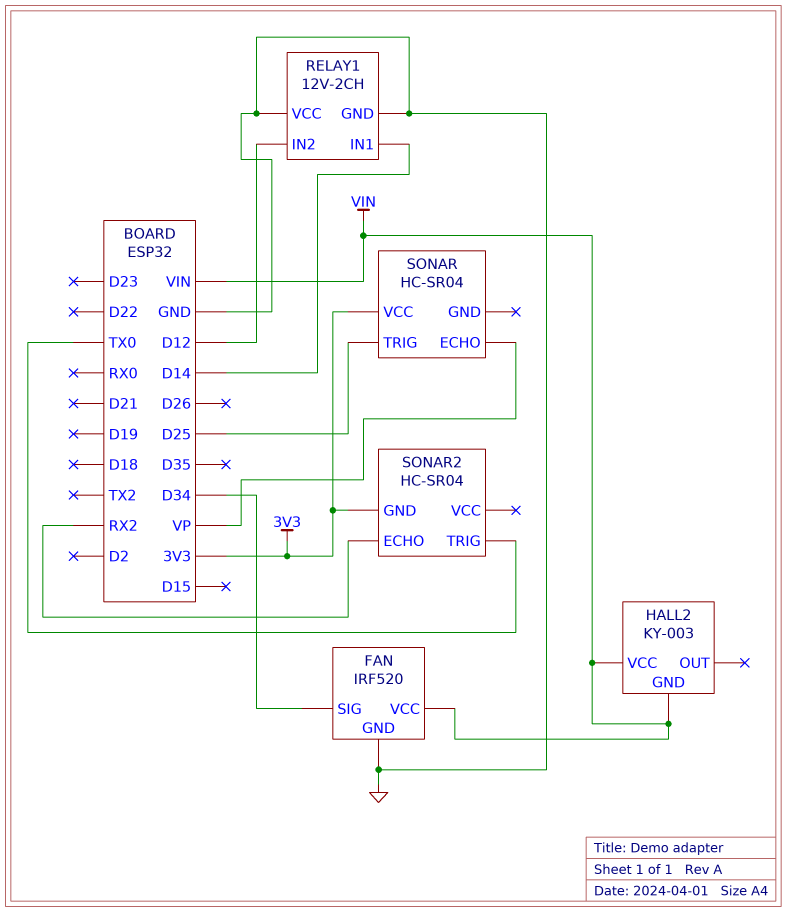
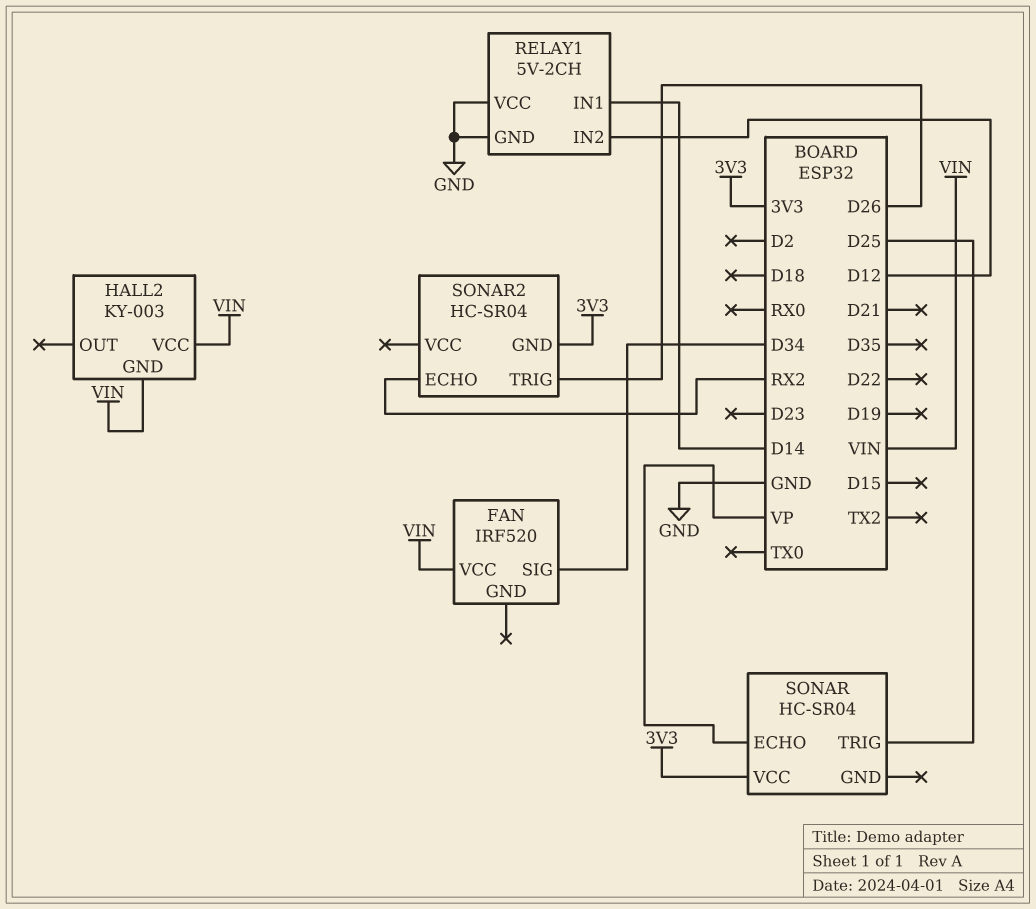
FAN pin GND: GND -> none
RELAY1: 12V-2CH -> 5V-2CH
SONAR2 pin TRIG: TX0 -> D26

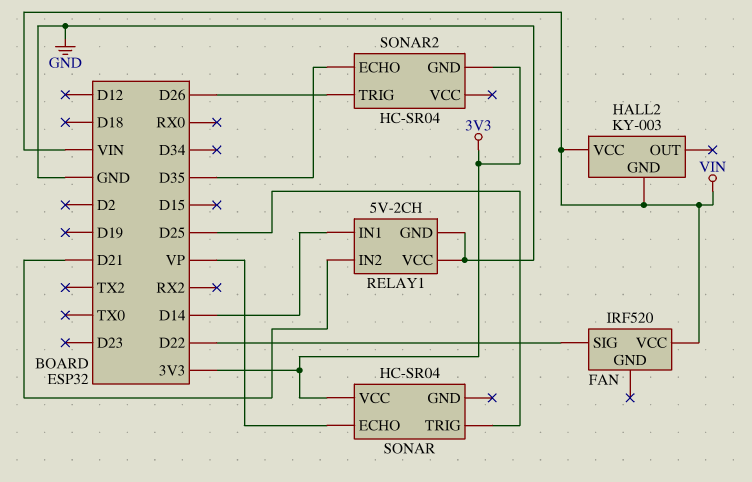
FAN pin SIG: D34 -> D22
RELAY1 pin IN2: D12 -> D21
SONAR2 pin ECHO: RX2 -> D35

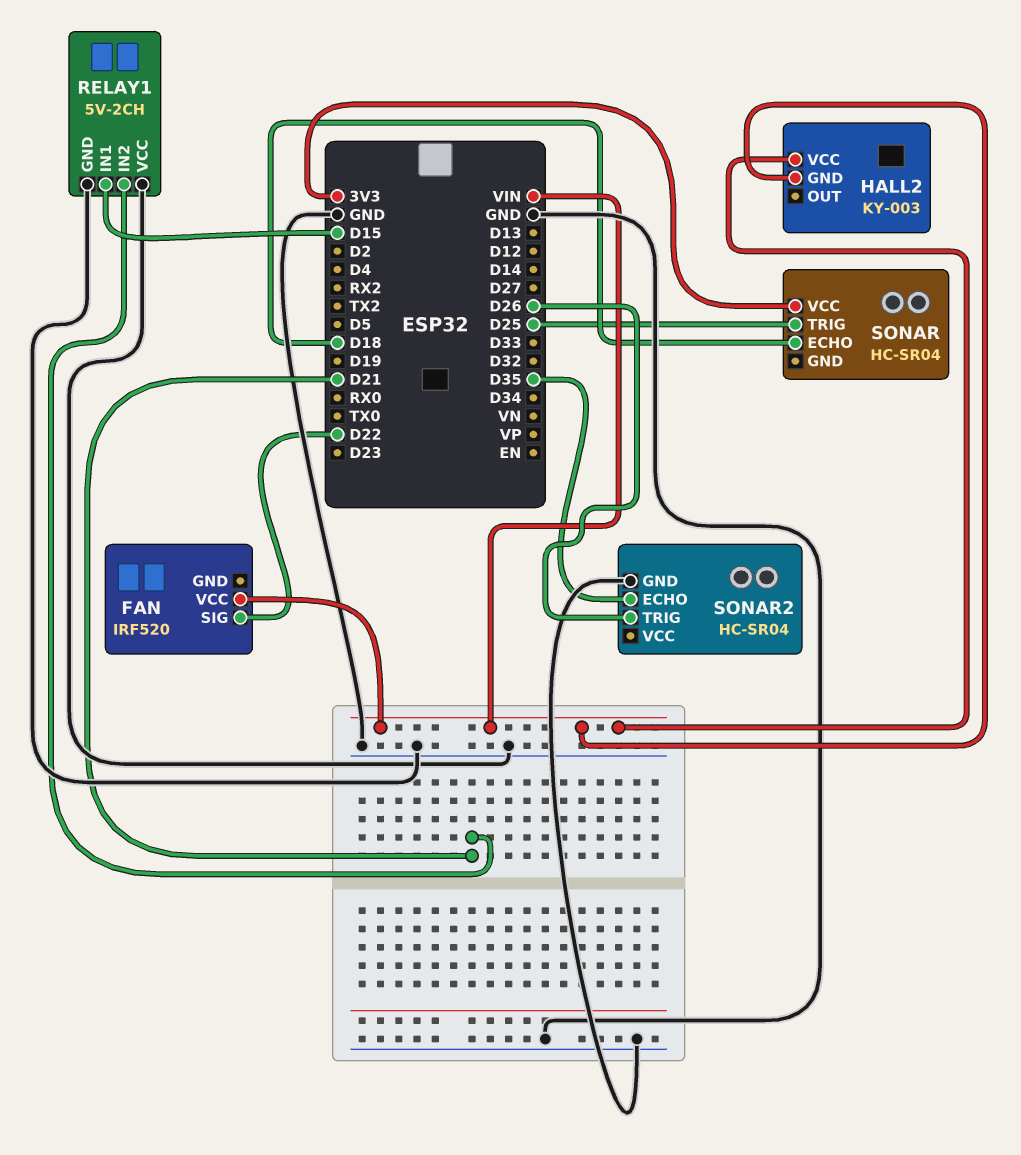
RELAY1 pin IN1: D14 -> D15
SONAR pin ECHO: VP -> D18
SONAR2 pin GND: 3V3 -> GND

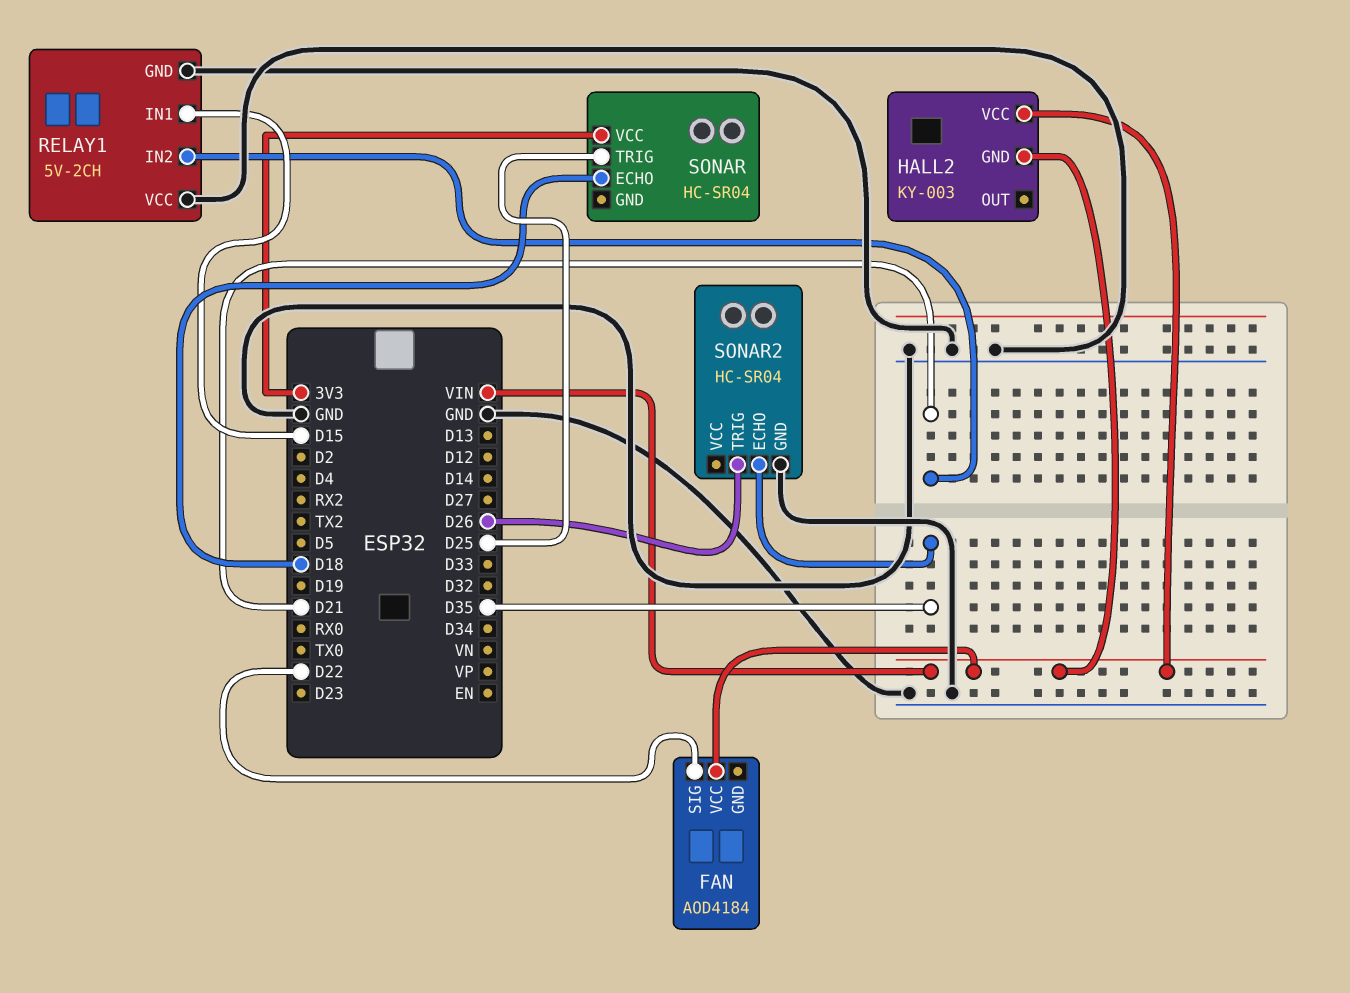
FAN: IRF520 -> AOD4184

